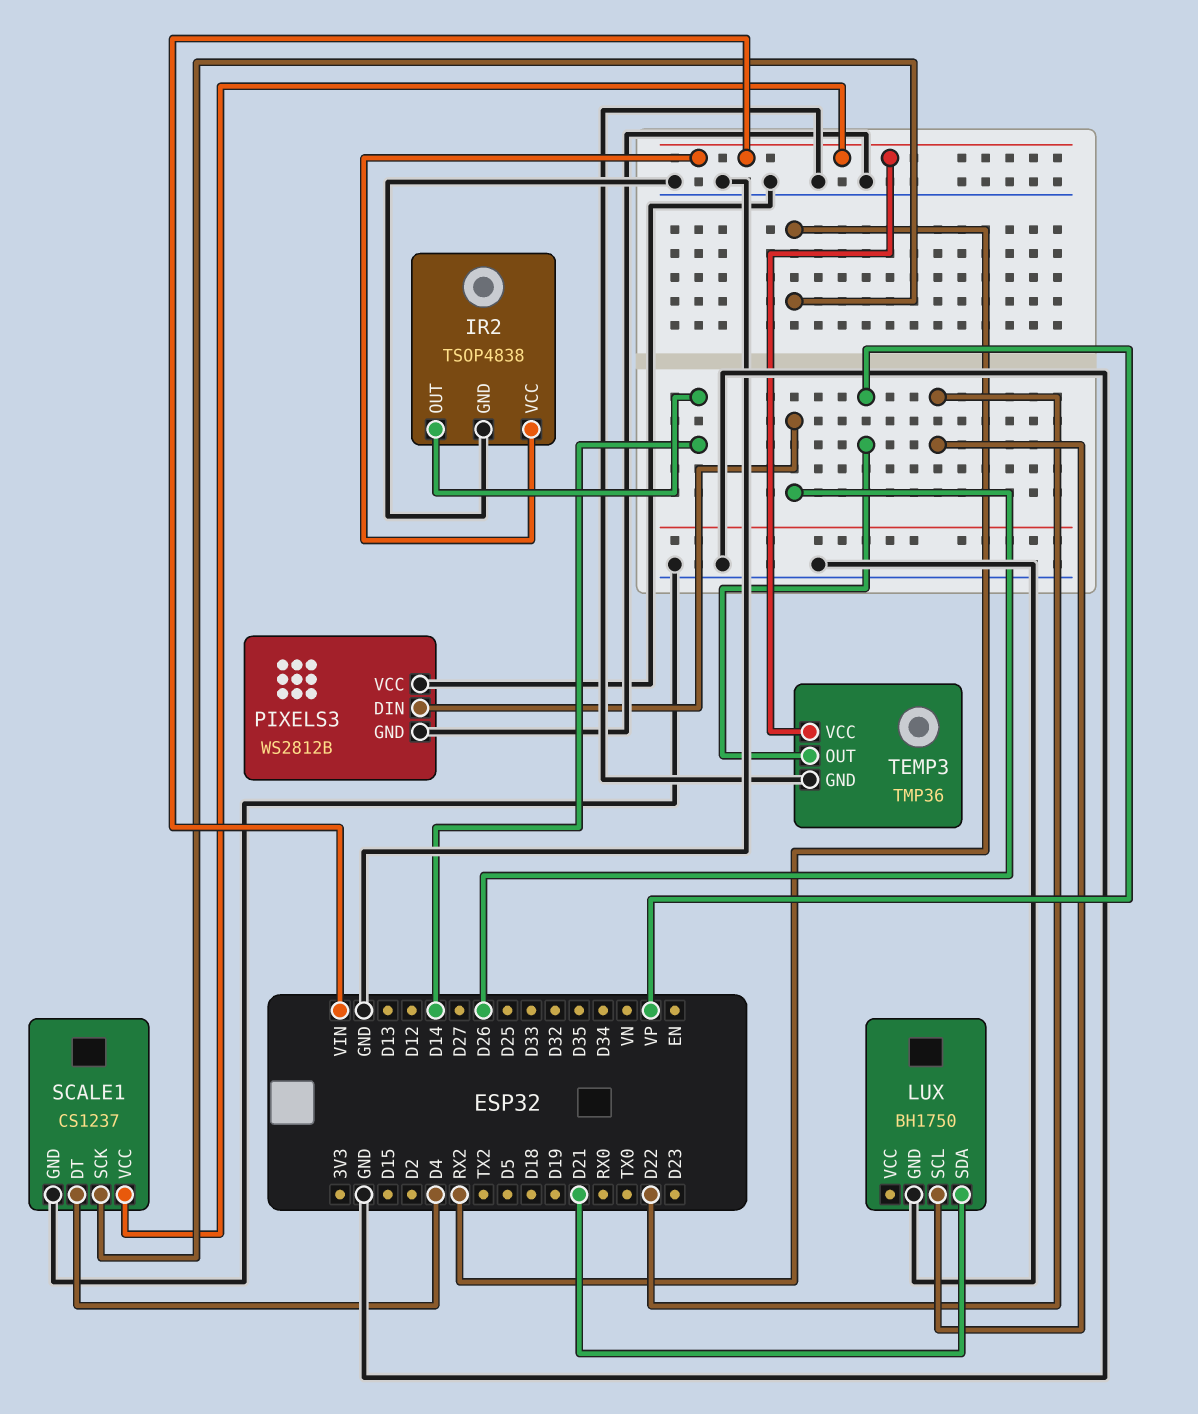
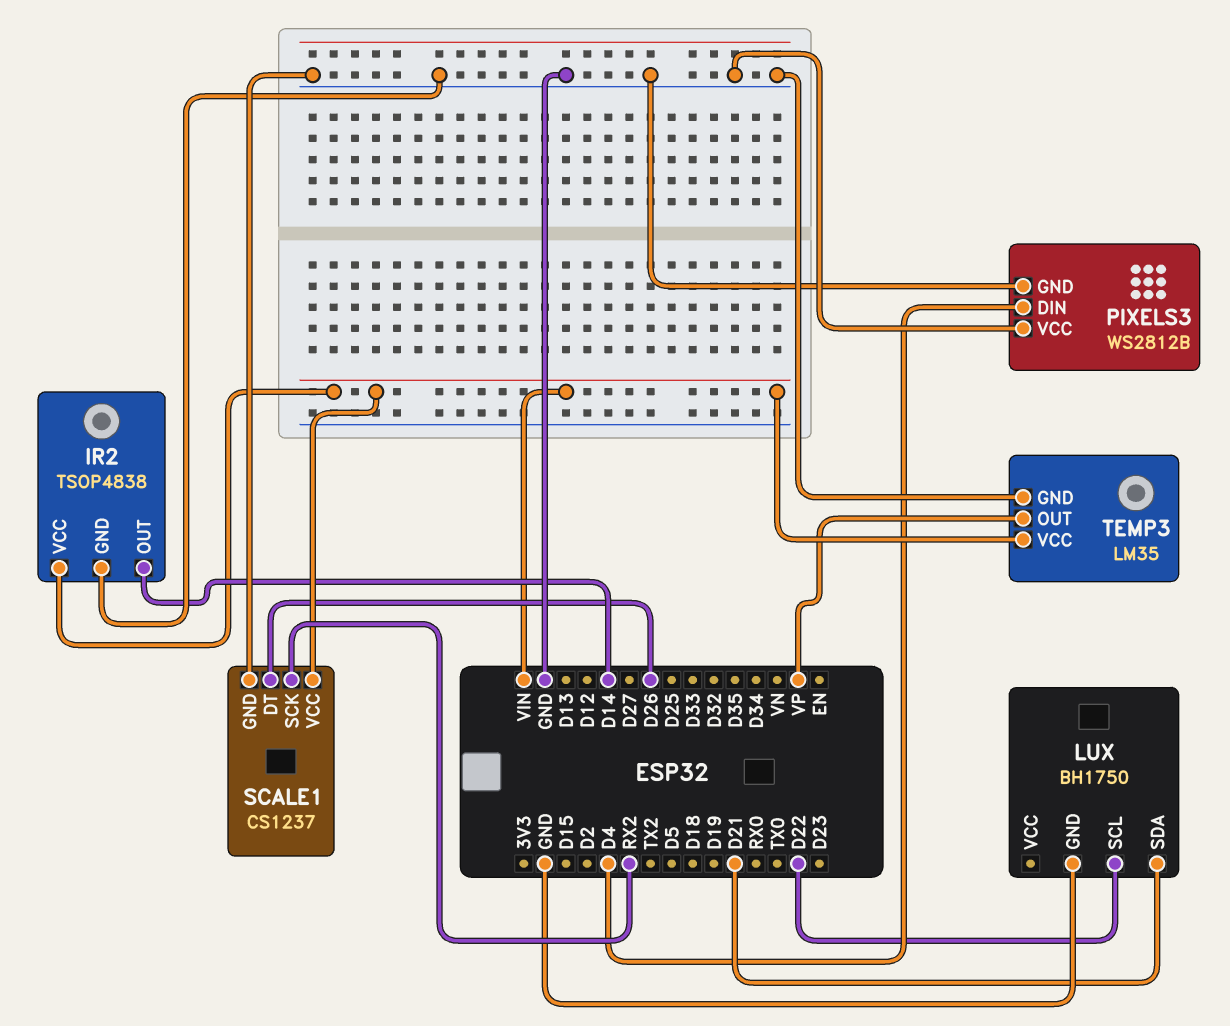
PIXELS3 pin DIN: D26 -> D4
SCALE1 pin DT: D4 -> D26
TEMP3: TMP36 -> LM35

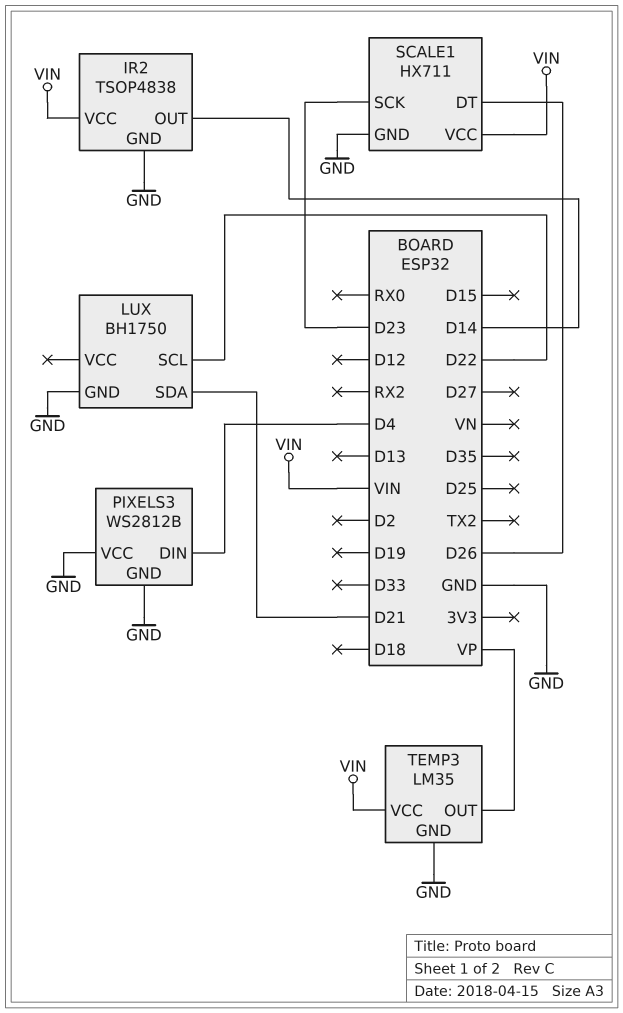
SCALE1: CS1237 -> HX711
SCALE1 pin SCK: RX2 -> D23

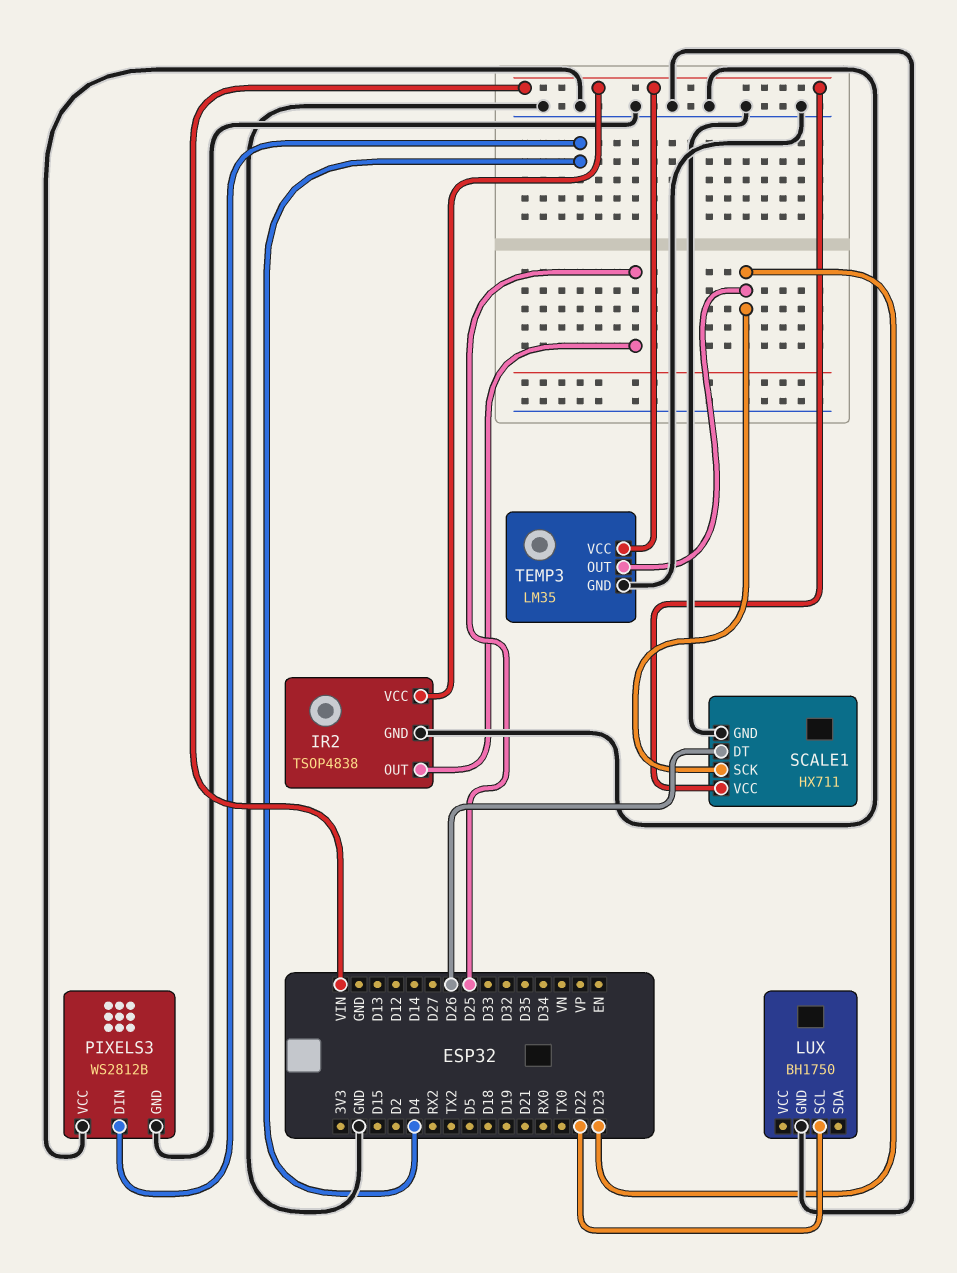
IR2 pin OUT: D14 -> D25
LUX pin SDA: D21 -> none
TEMP3 pin OUT: VP -> D23

